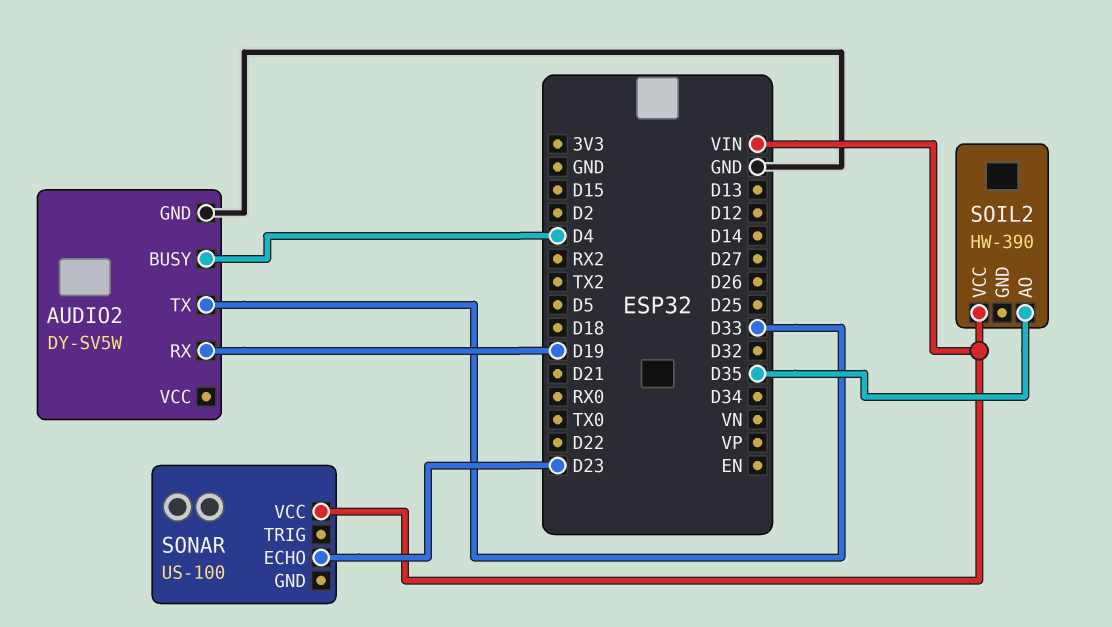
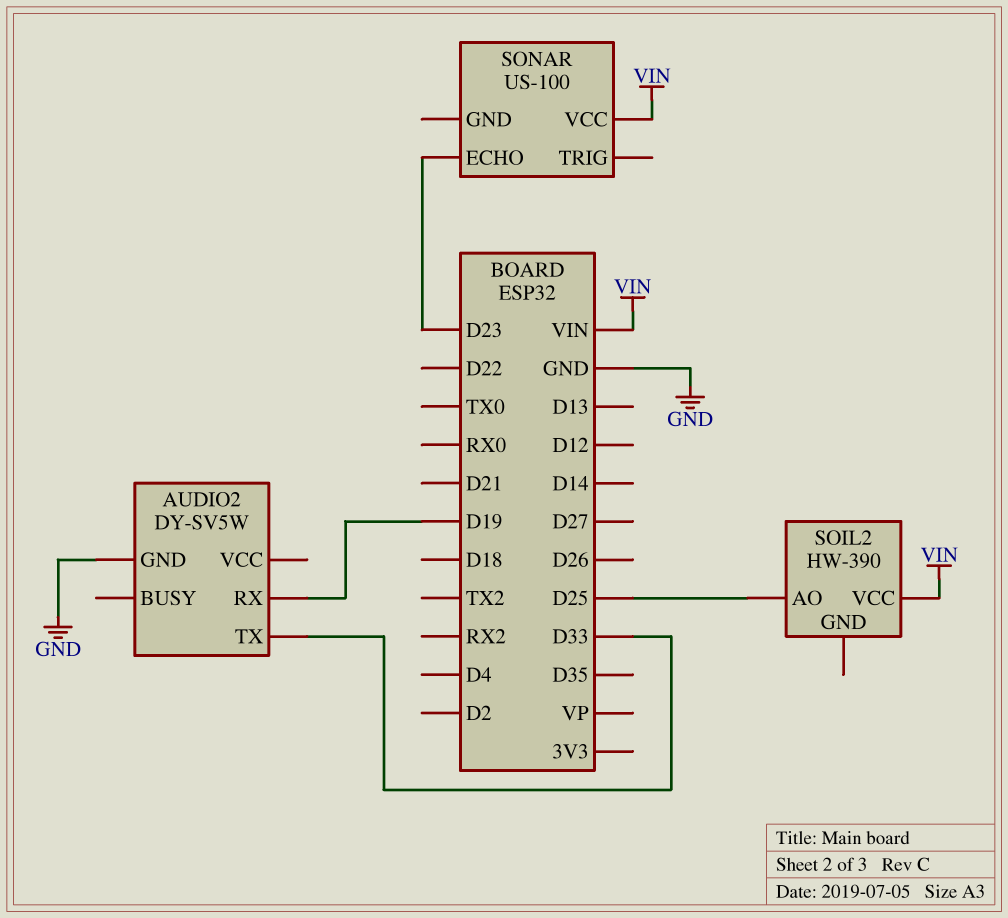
AUDIO2 pin BUSY: D4 -> none
SOIL2 pin AO: D35 -> D25

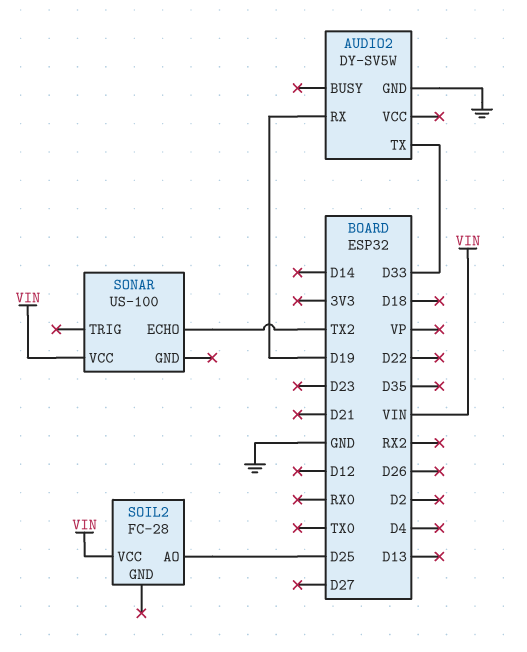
SOIL2: HW-390 -> FC-28
SONAR pin ECHO: D23 -> TX2

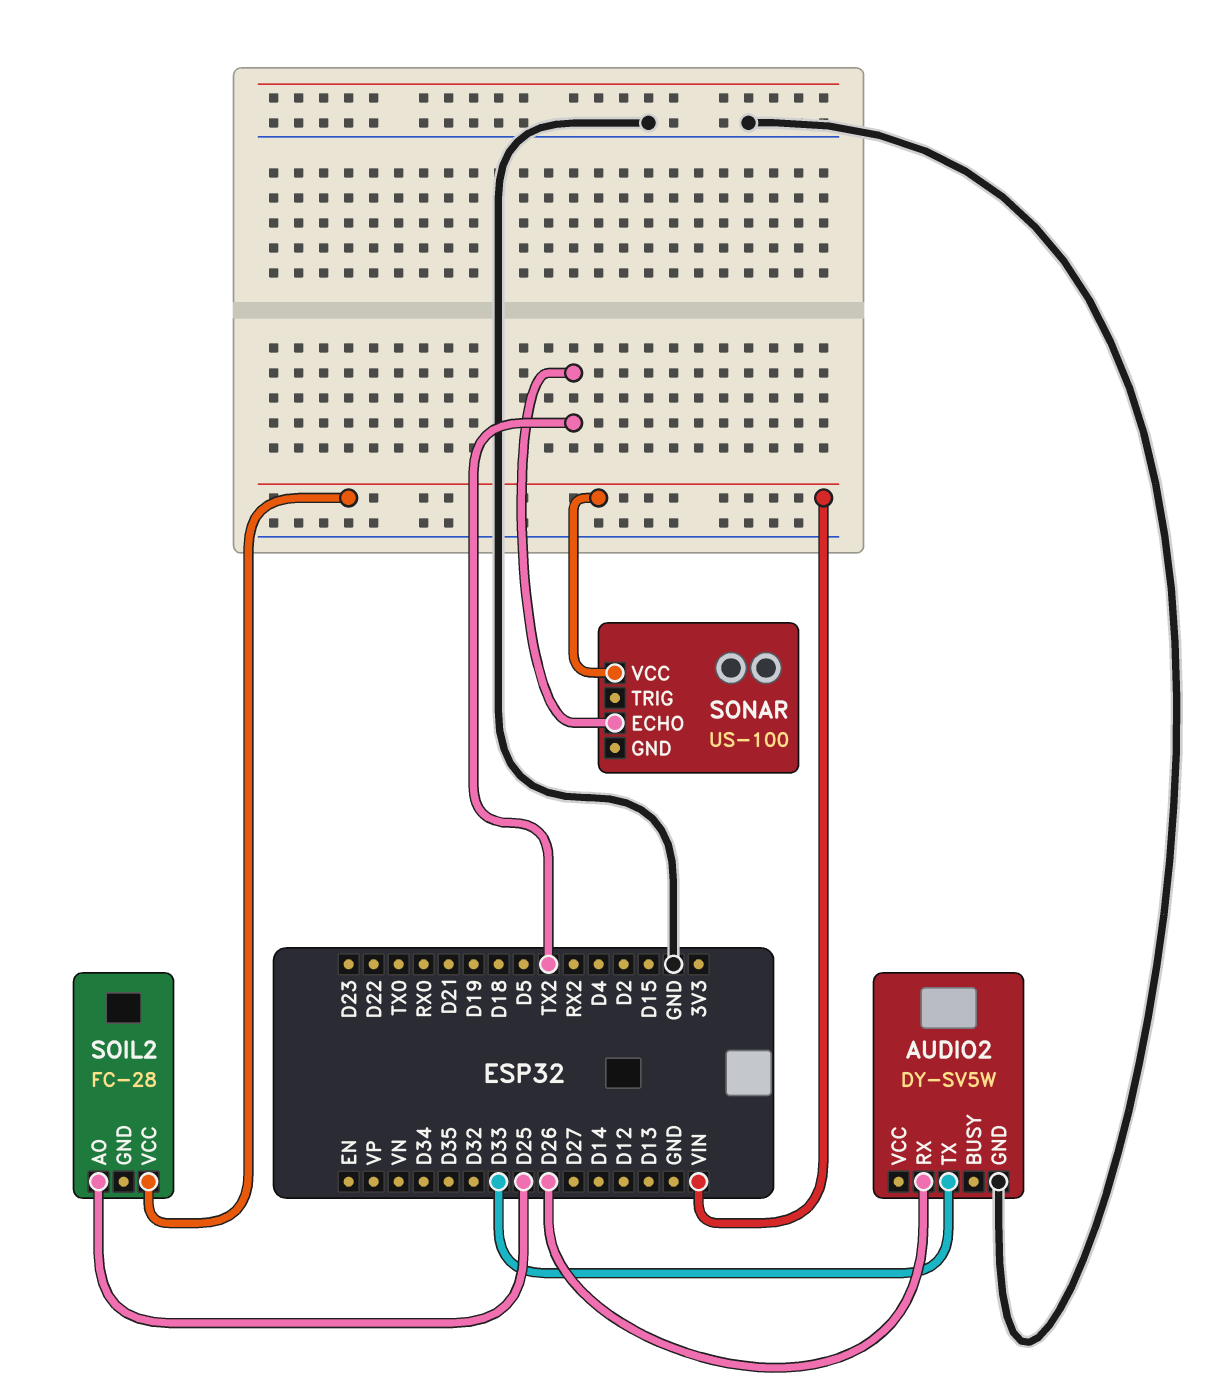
AUDIO2 pin RX: D19 -> D26

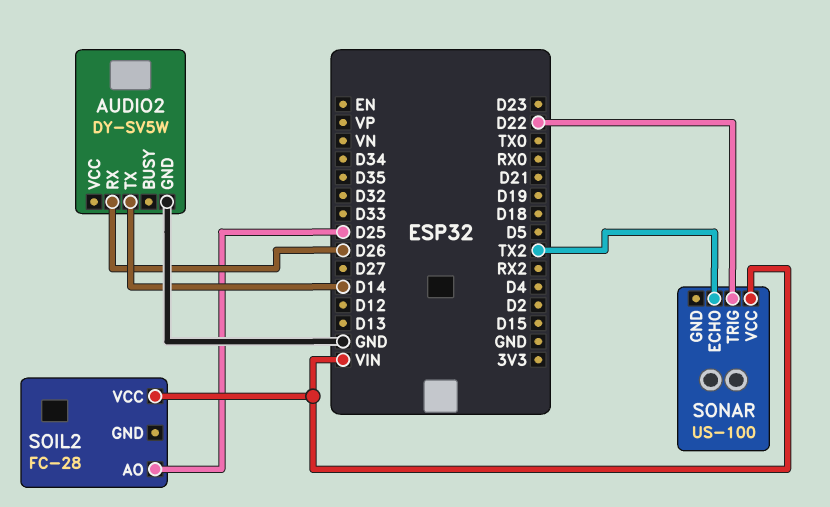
AUDIO2 pin TX: D33 -> D14
SONAR pin TRIG: none -> D22

